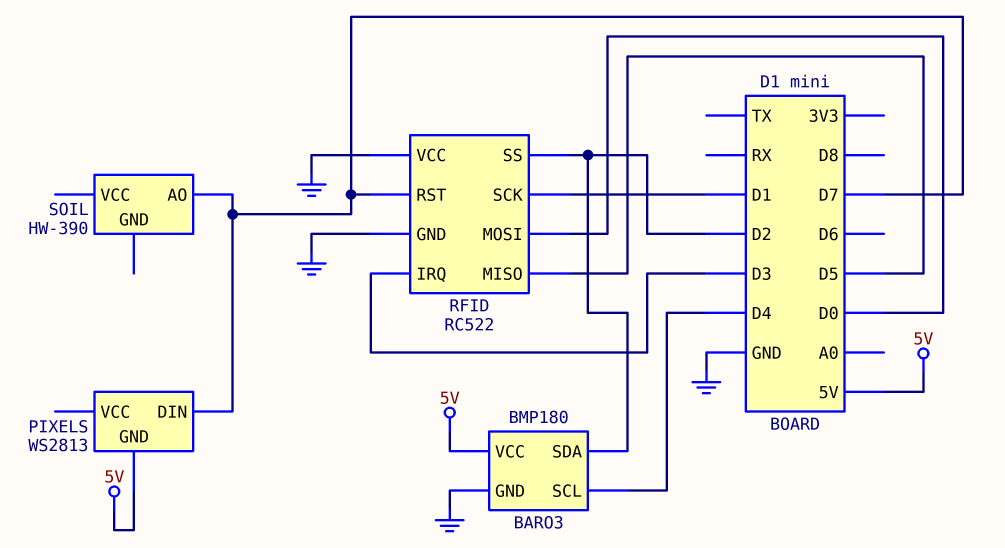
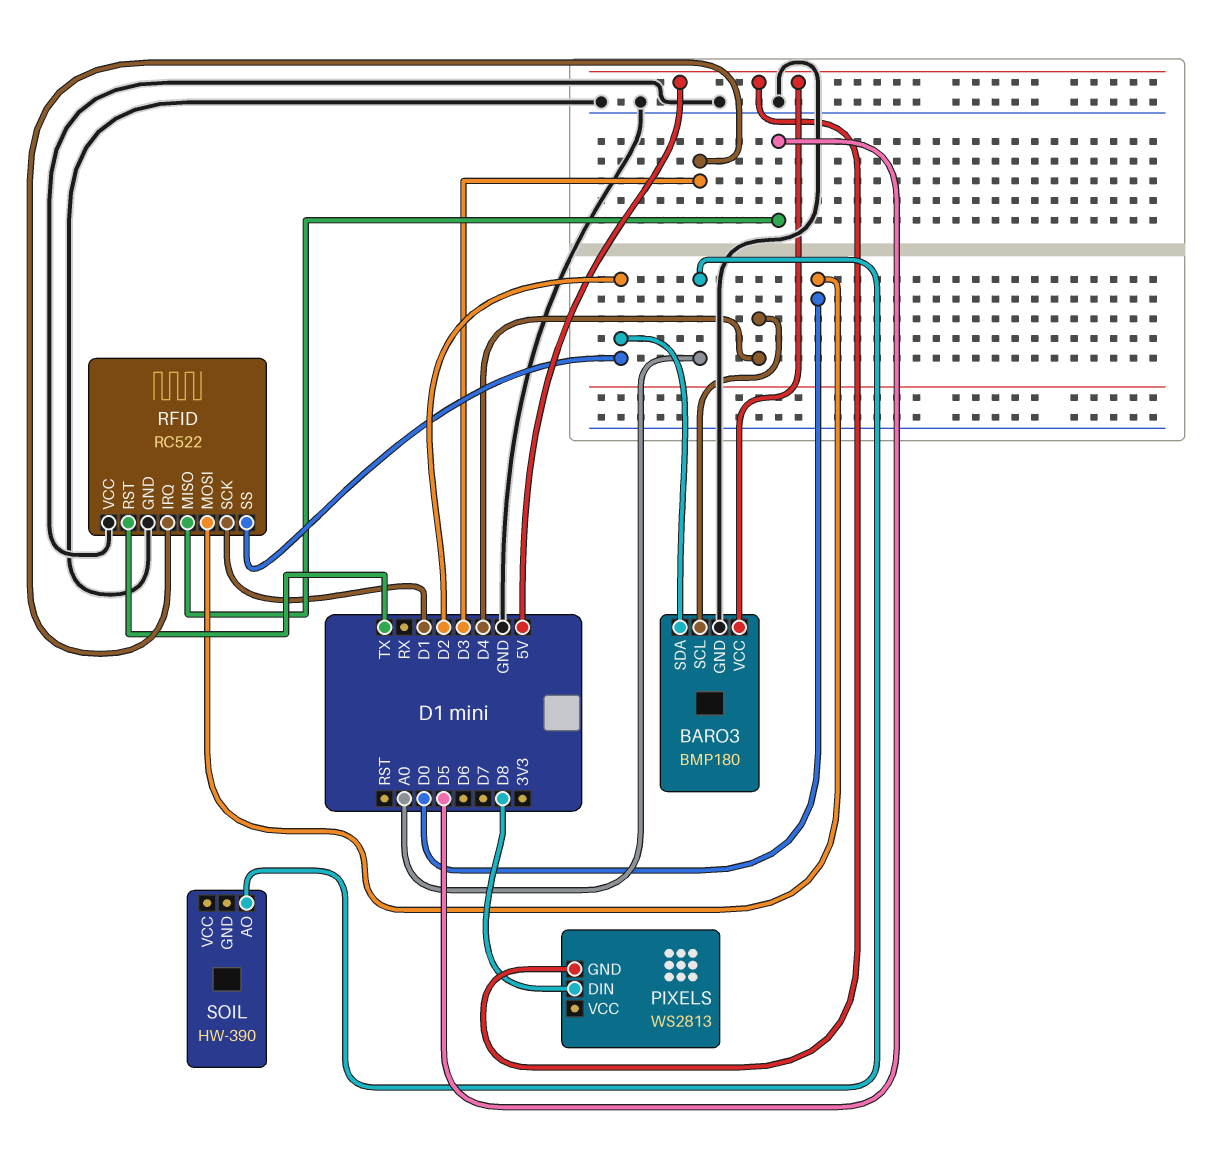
PIXELS pin DIN: D7 -> D8
RFID pin RST: D7 -> TX
SOIL pin AO: D7 -> A0

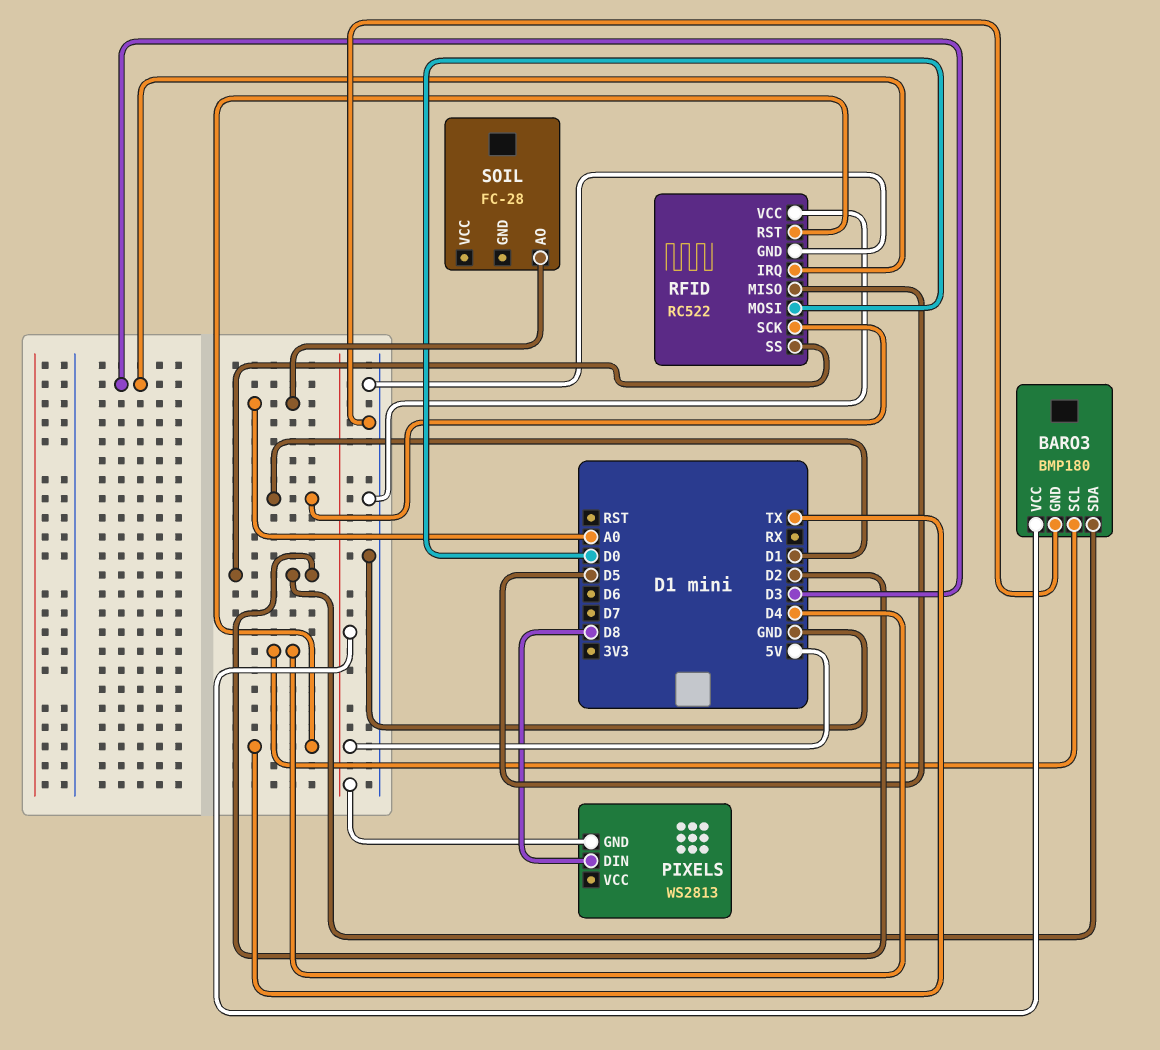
SOIL: HW-390 -> FC-28

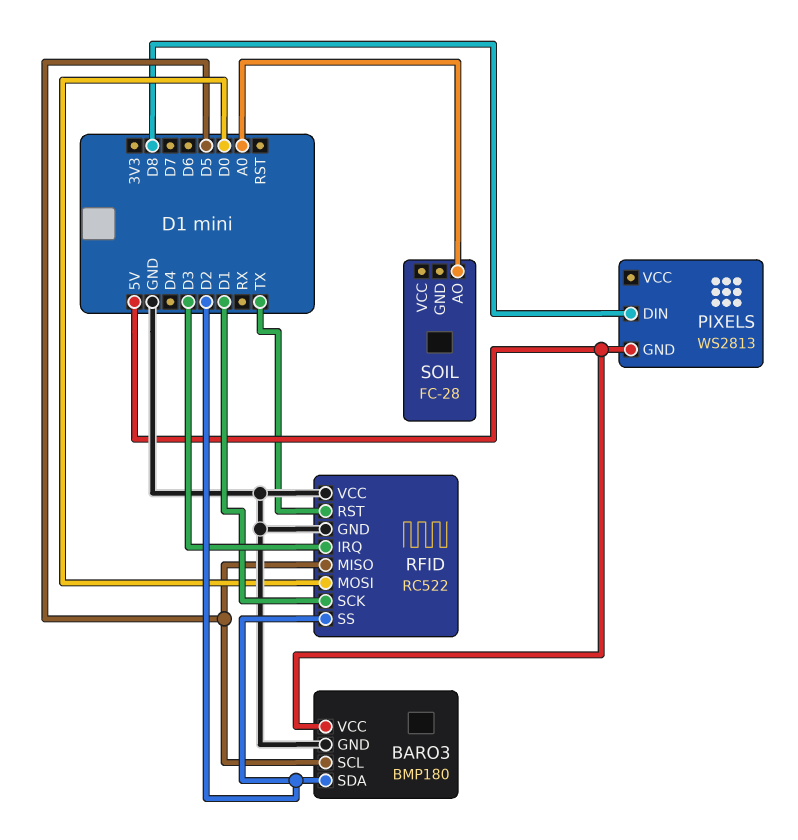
BARO3 pin SCL: D4 -> D5

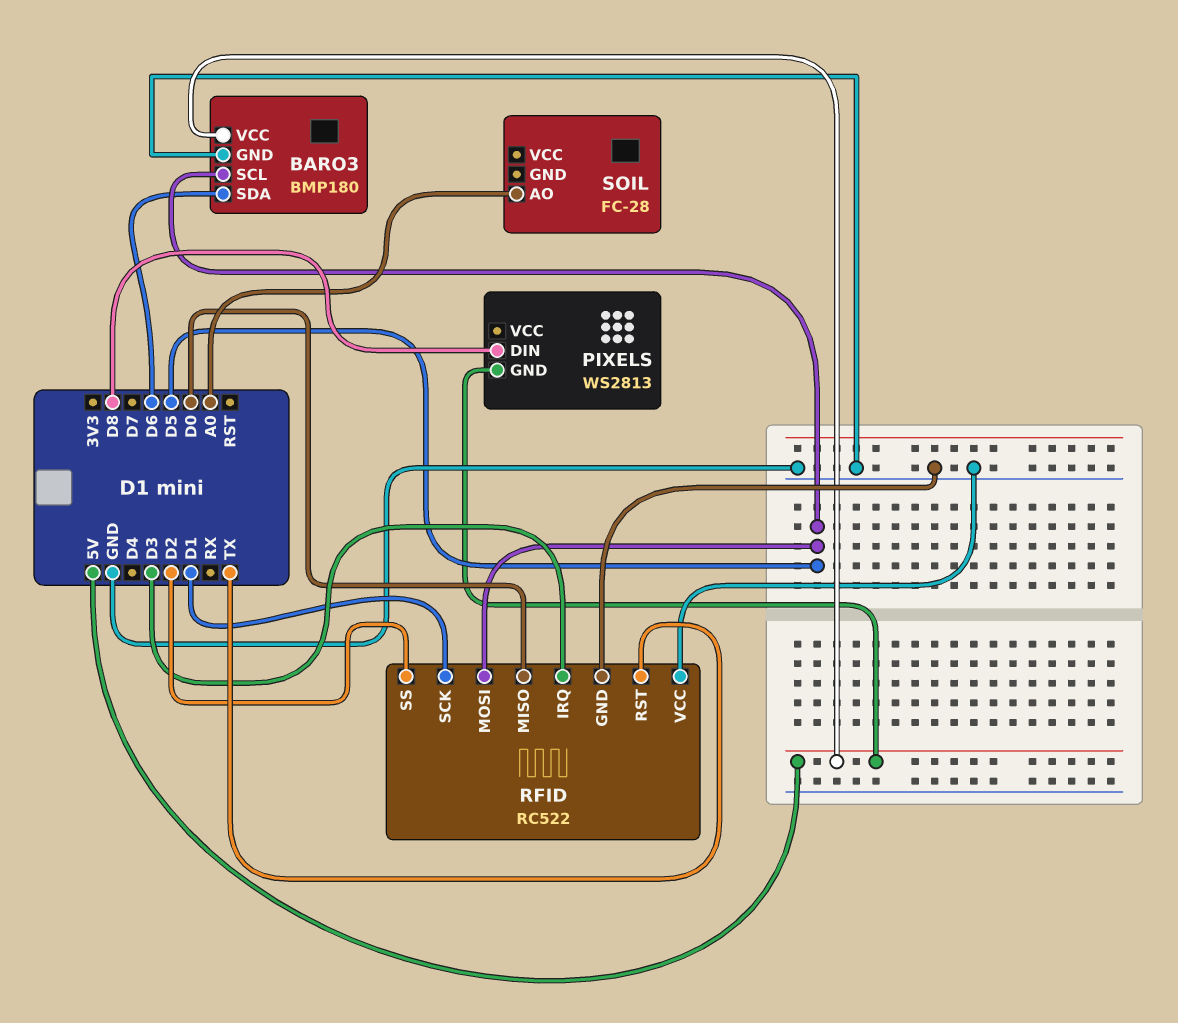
BARO3 pin SDA: D2 -> D6
RFID pin MISO: D5 -> D0
RFID pin MOSI: D0 -> D5

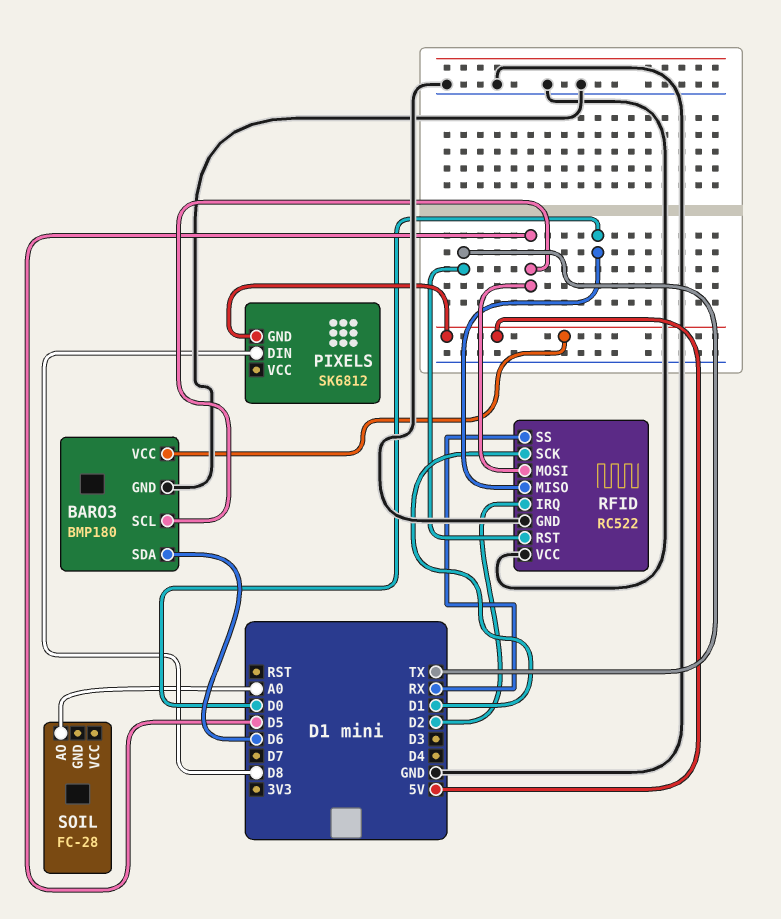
PIXELS: WS2813 -> SK6812
RFID pin IRQ: D3 -> D2
RFID pin SS: D2 -> RX

